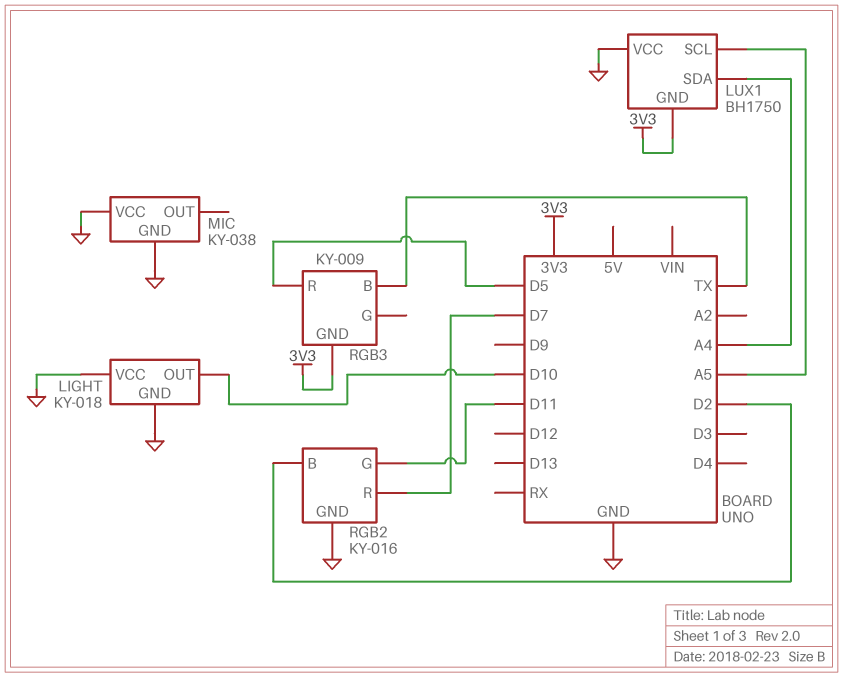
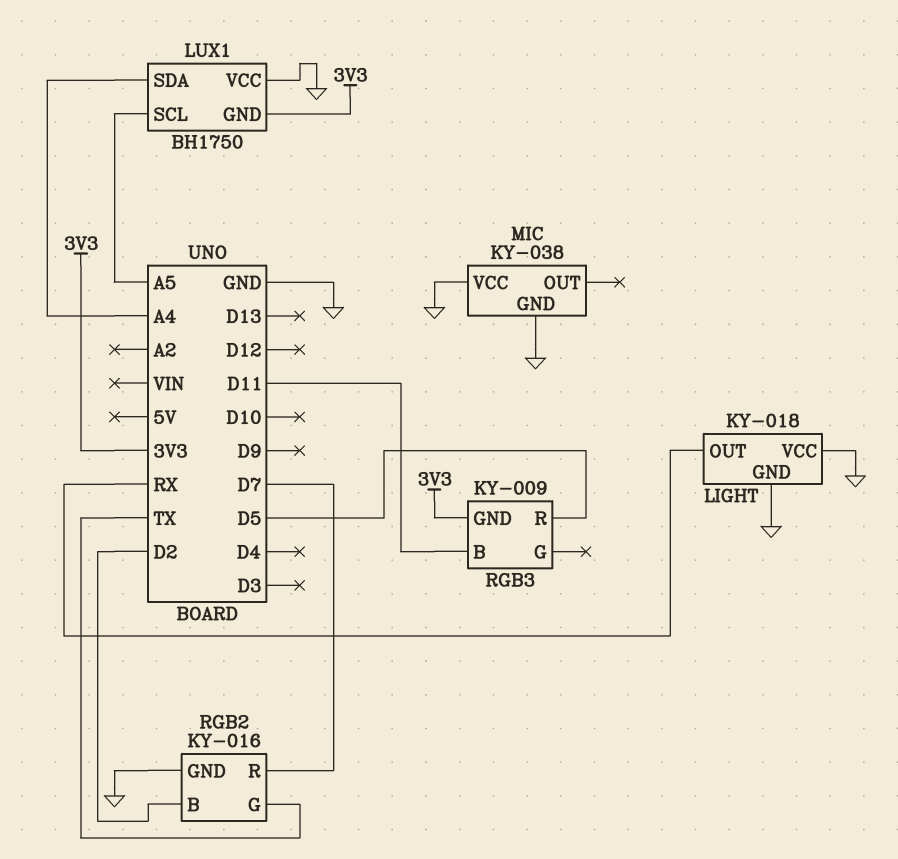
LIGHT pin OUT: D10 -> RX
RGB2 pin G: D11 -> TX
RGB3 pin B: TX -> D11

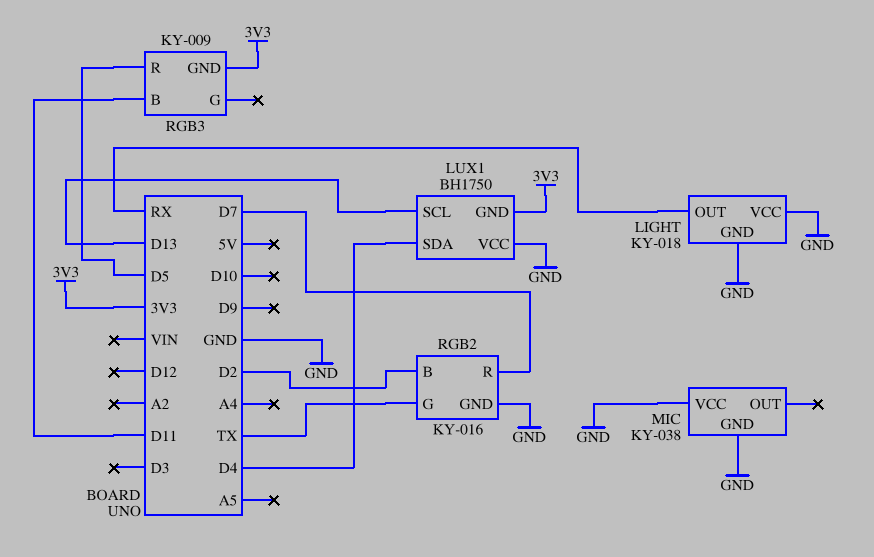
LUX1 pin SCL: A5 -> D13
LUX1 pin SDA: A4 -> D4

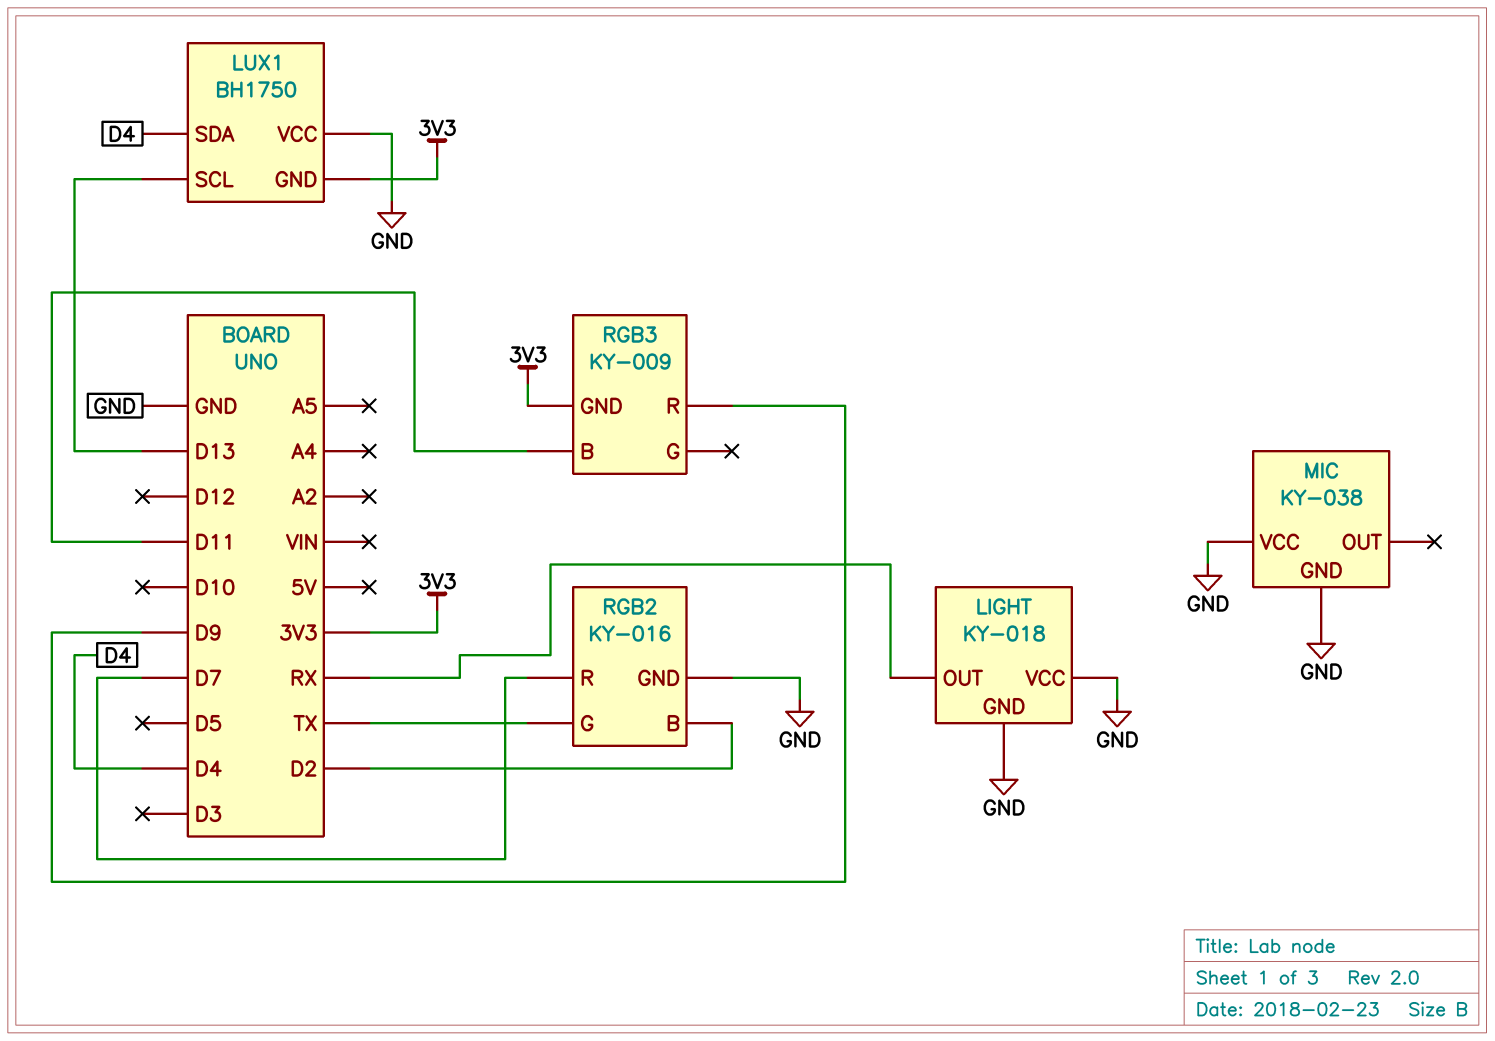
RGB3 pin R: D5 -> D9

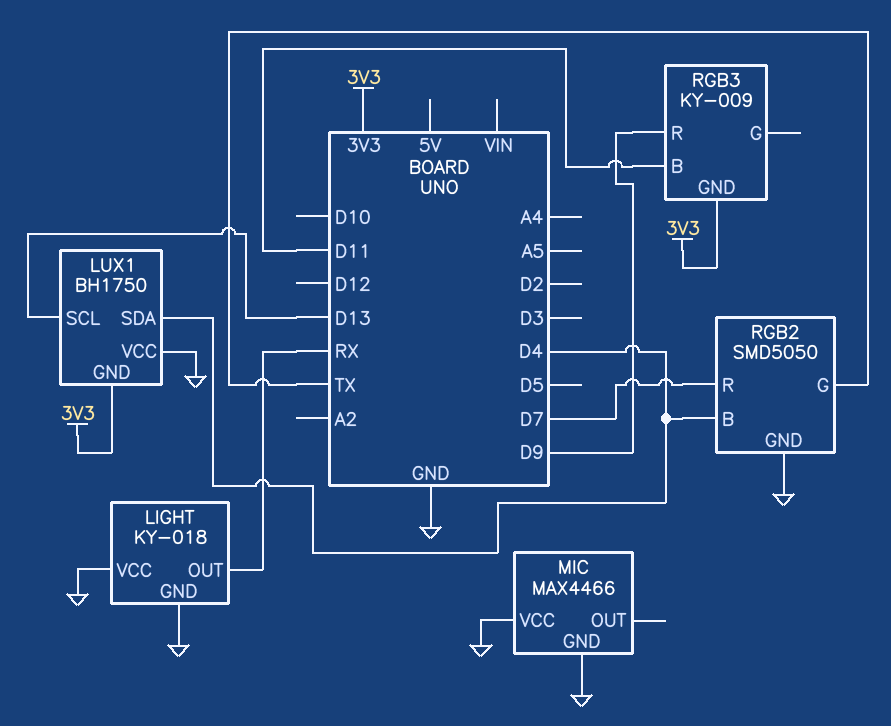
MIC: KY-038 -> MAX4466
RGB2: KY-016 -> SMD5050
RGB2 pin B: D2 -> D4

